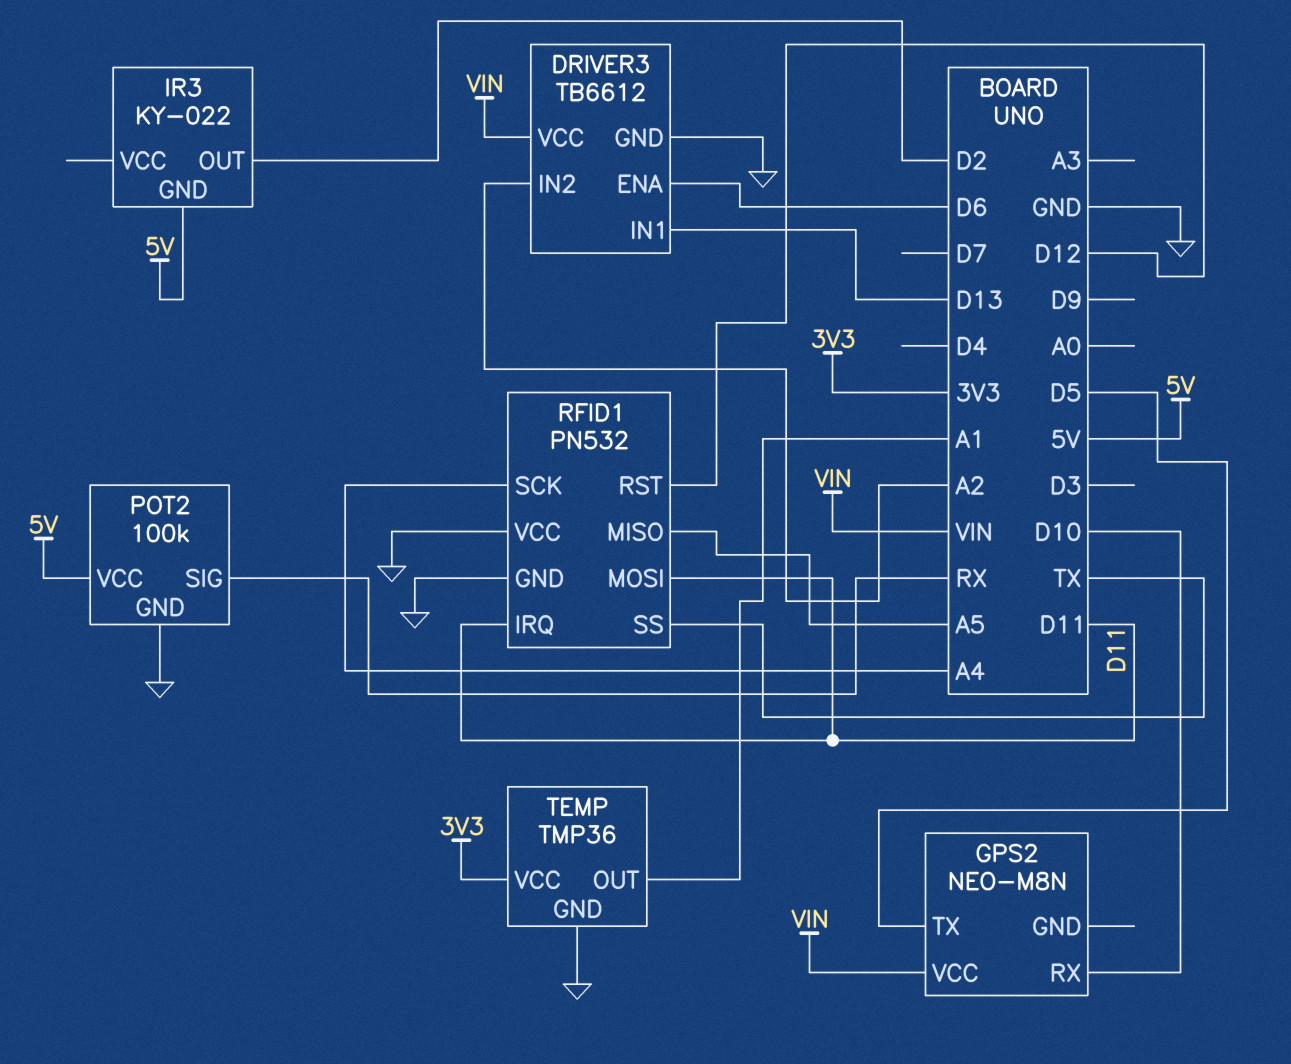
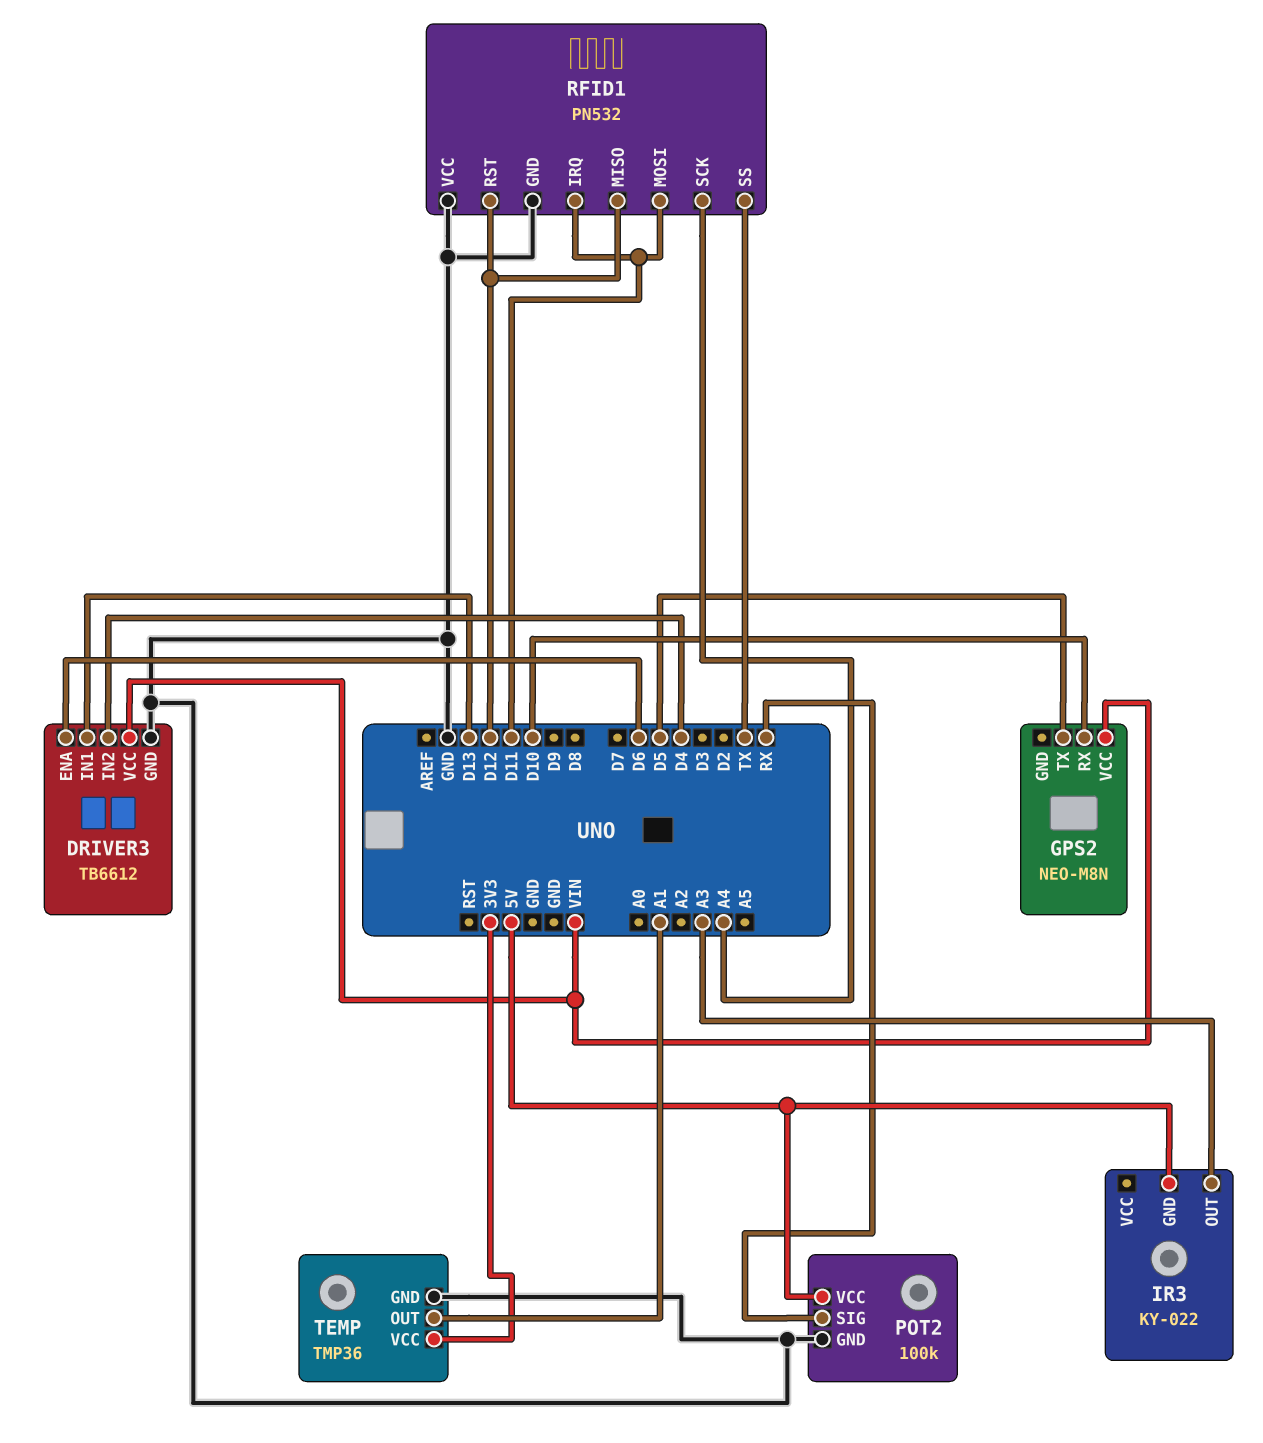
DRIVER3 pin IN2: A2 -> D4
IR3 pin OUT: D2 -> A3
RFID1 pin MISO: A5 -> D12

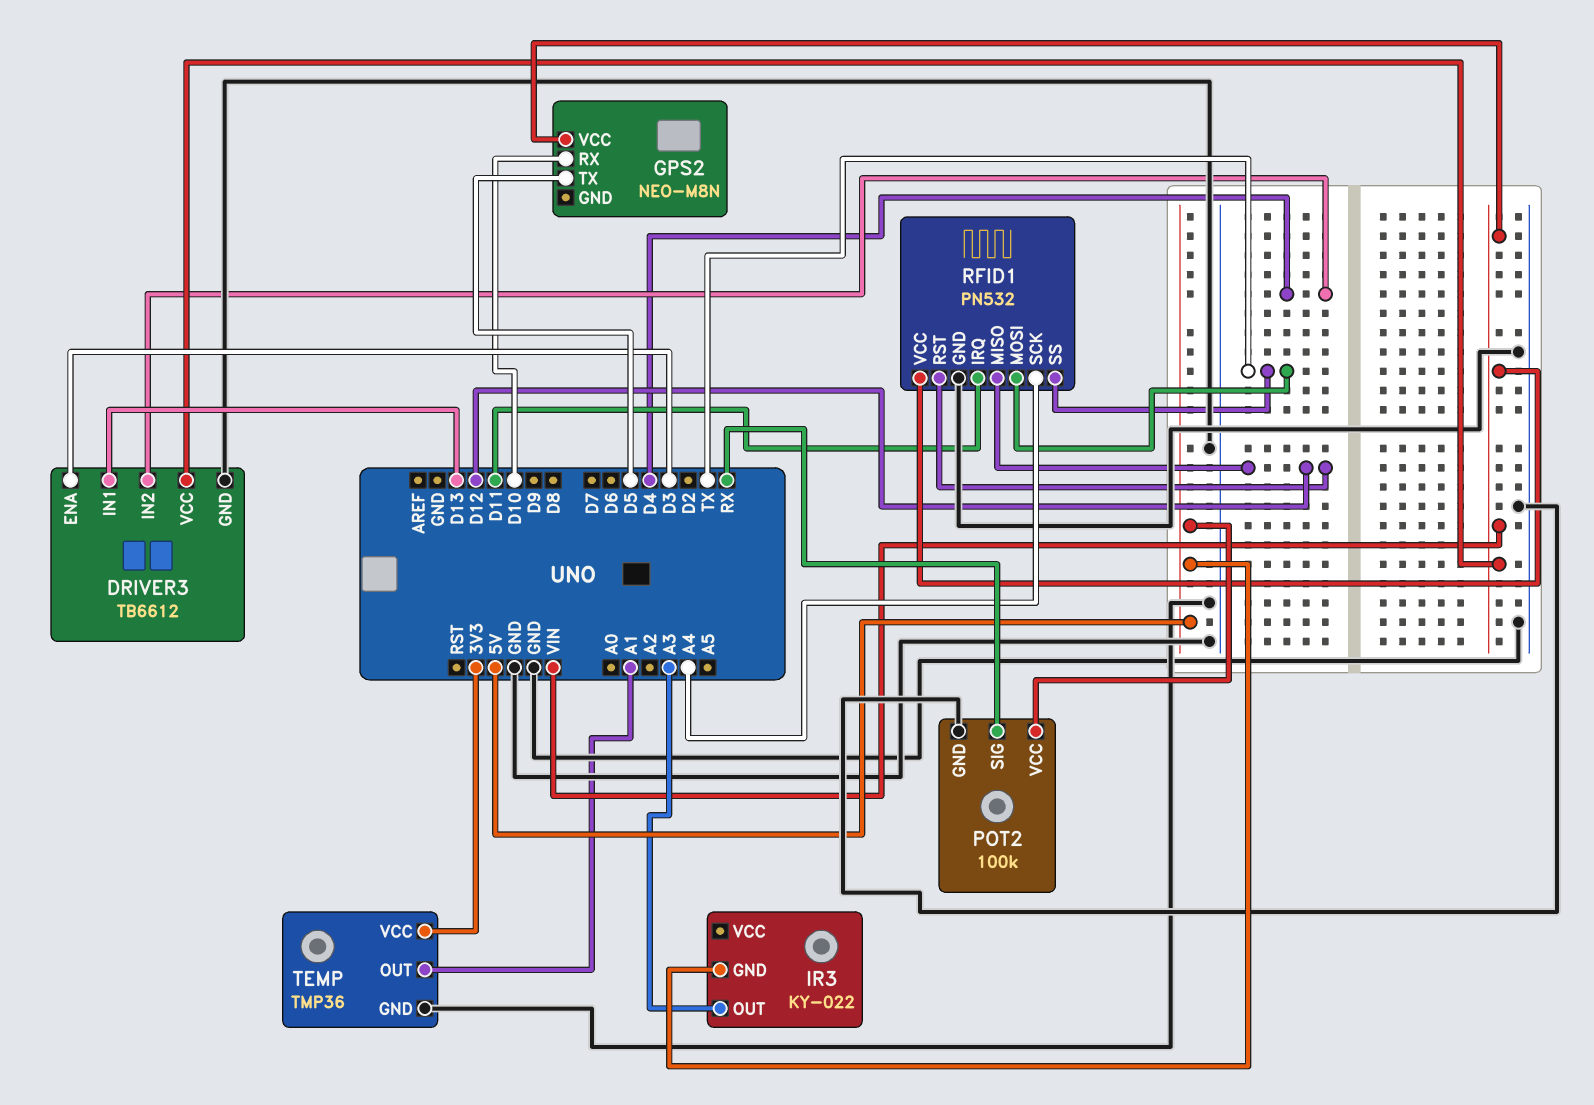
DRIVER3 pin ENA: D6 -> D3
RFID1 pin MOSI: D11 -> TX
RFID1 pin VCC: GND -> VIN

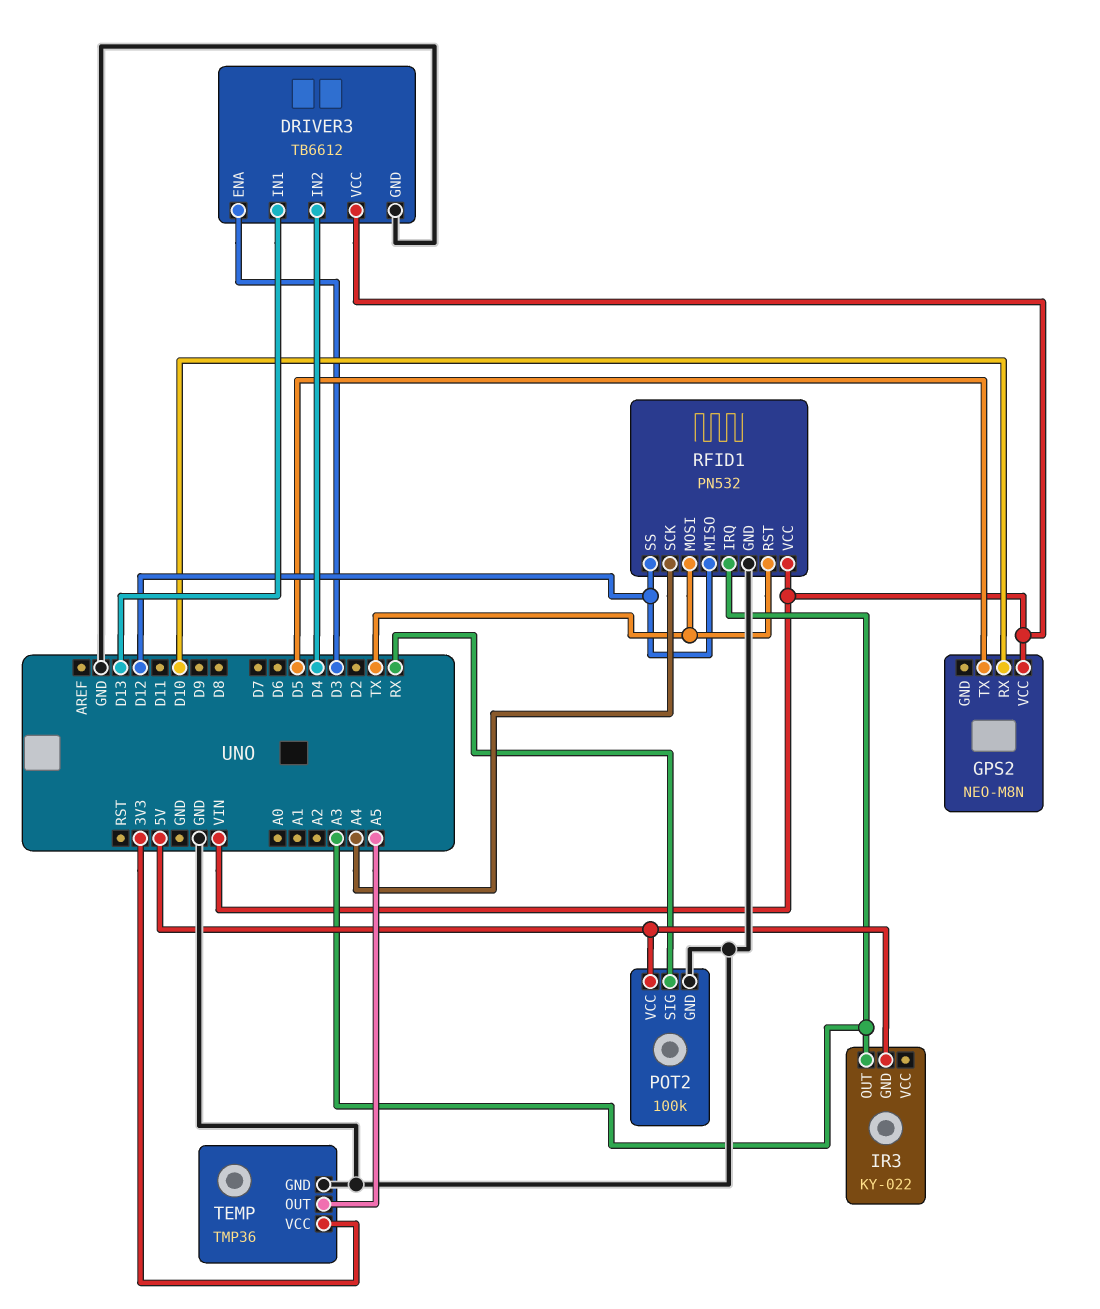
RFID1 pin IRQ: D11 -> A3
RFID1 pin RST: D12 -> TX
RFID1 pin SS: TX -> D12
TEMP pin OUT: A1 -> A5

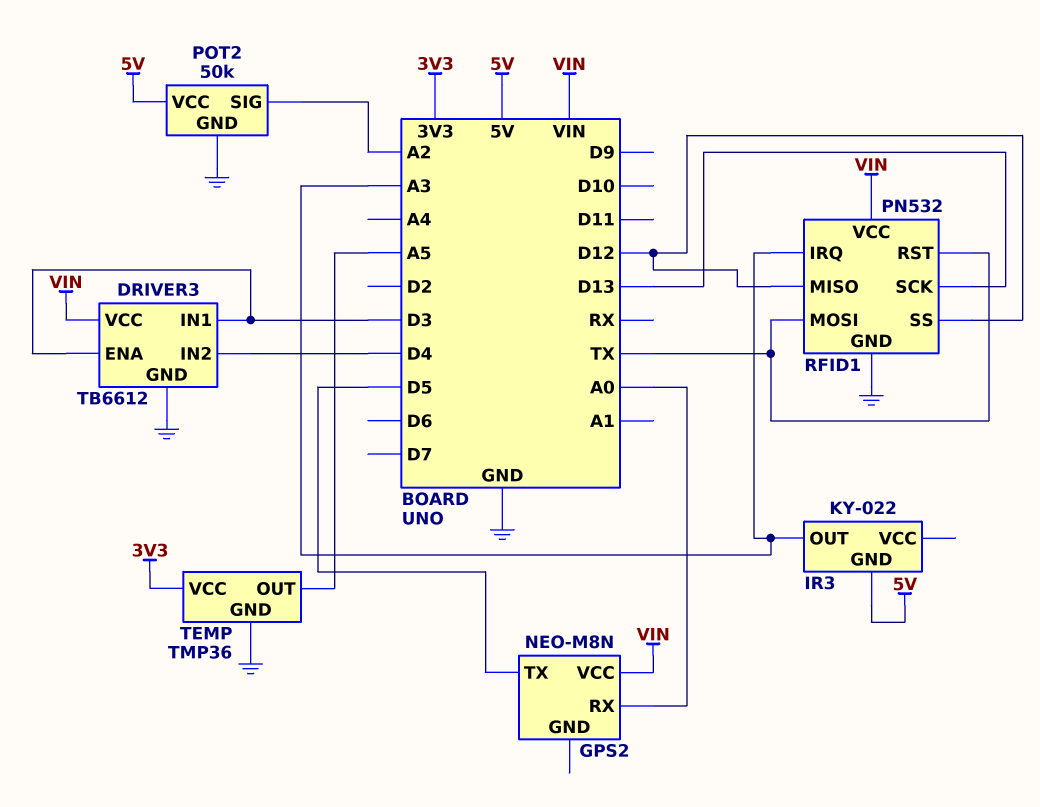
DRIVER3 pin IN1: D13 -> D3
GPS2 pin RX: D10 -> A0
POT2: 100k -> 50k
POT2 pin SIG: RX -> A2
RFID1 pin SCK: A4 -> D13

